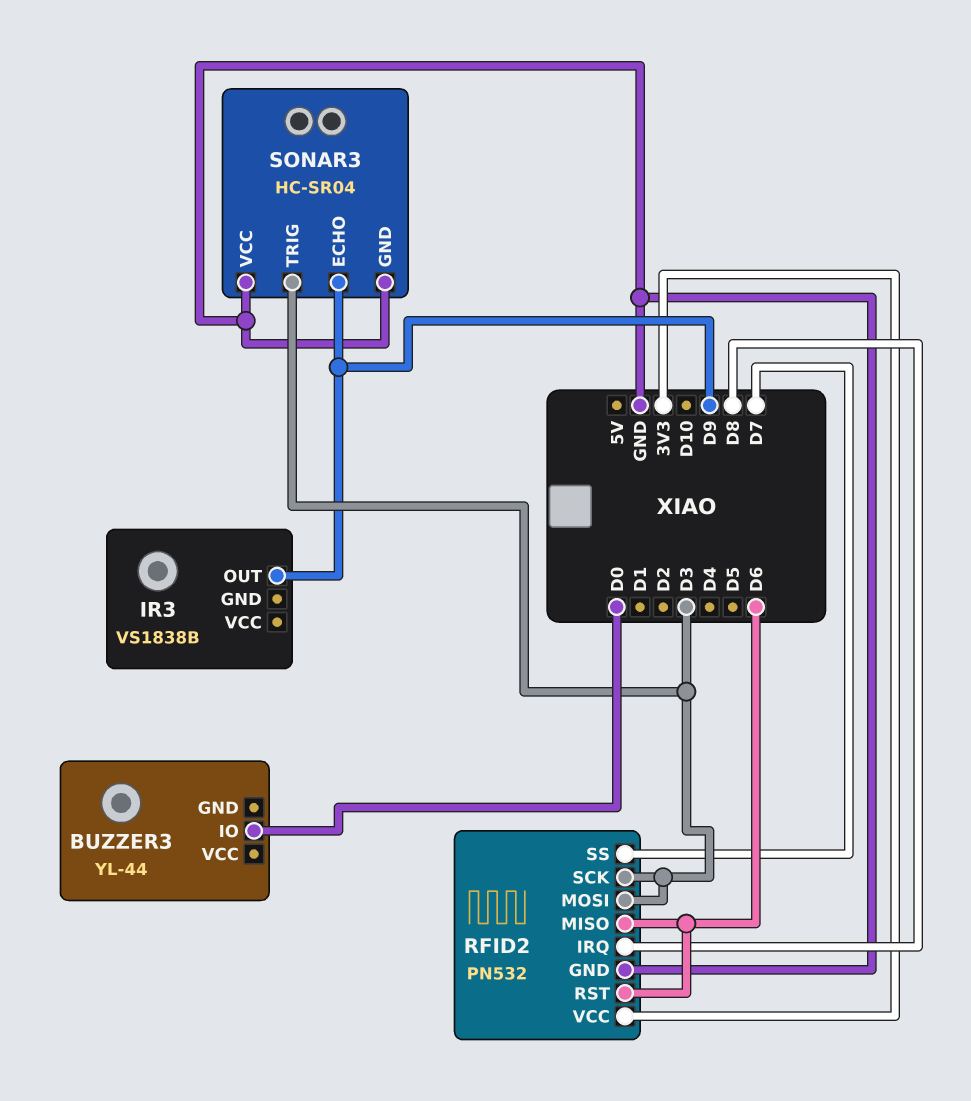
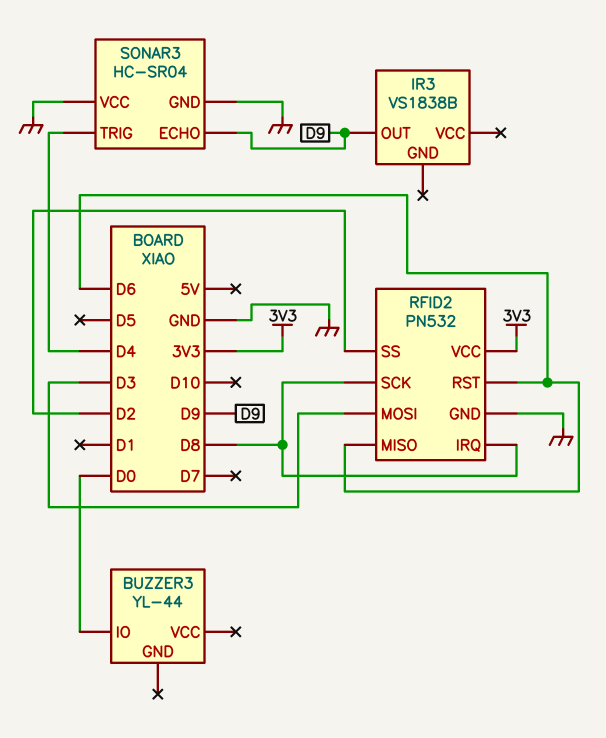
RFID2 pin SCK: D3 -> D8
RFID2 pin SS: D7 -> D2
SONAR3 pin TRIG: D3 -> D4

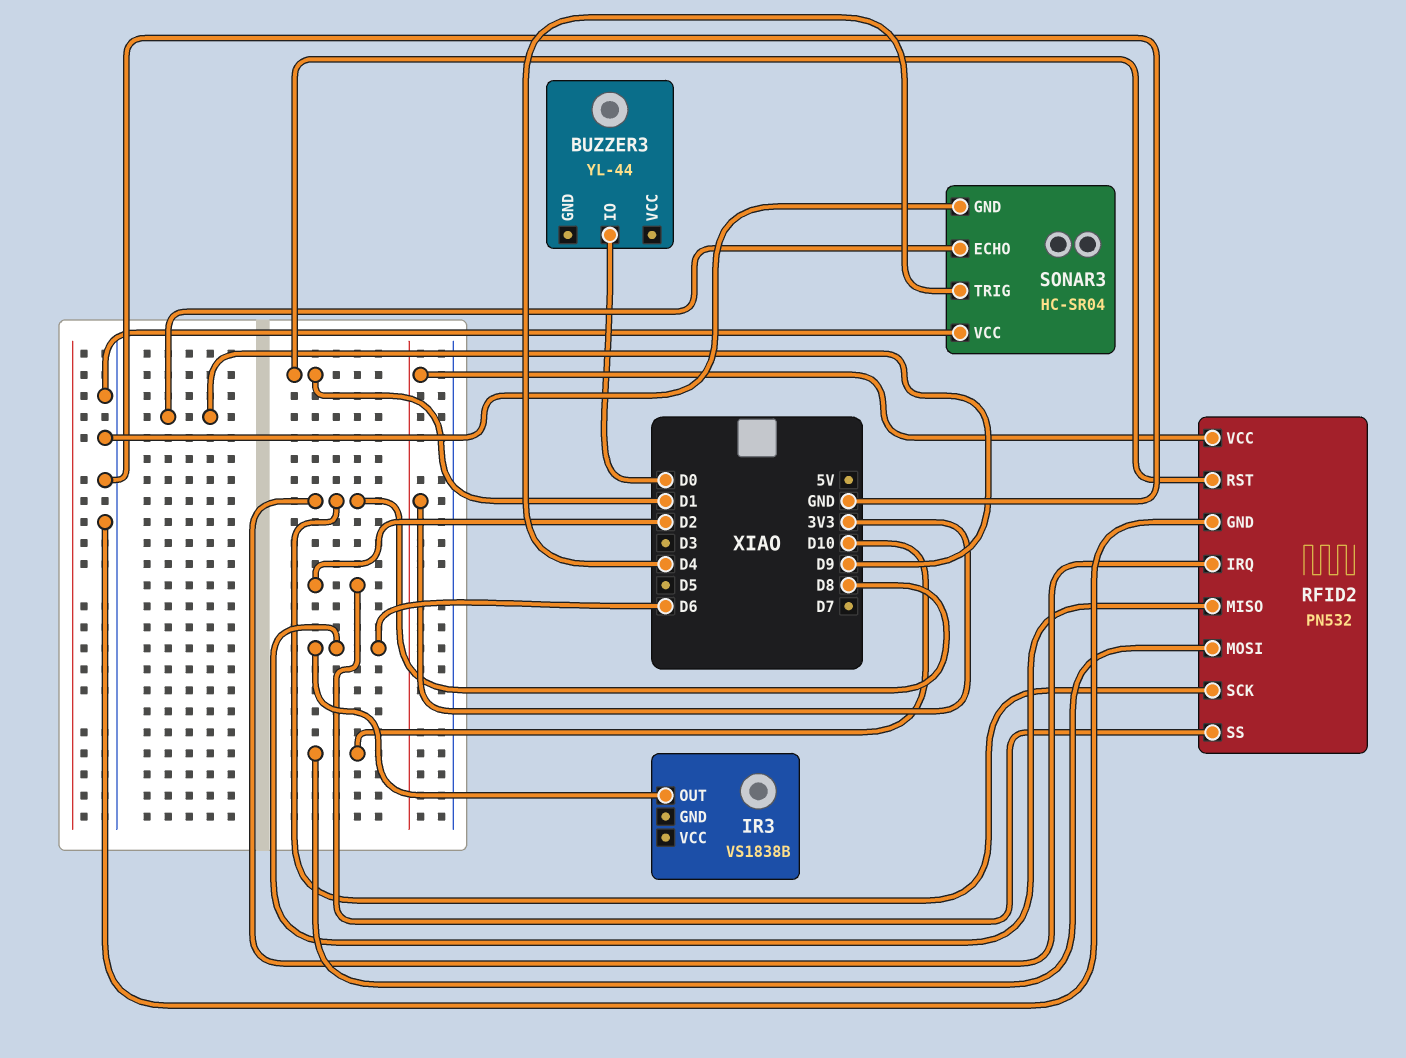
IR3 pin OUT: D9 -> D6
RFID2 pin MOSI: D3 -> D10
RFID2 pin RST: D6 -> D1

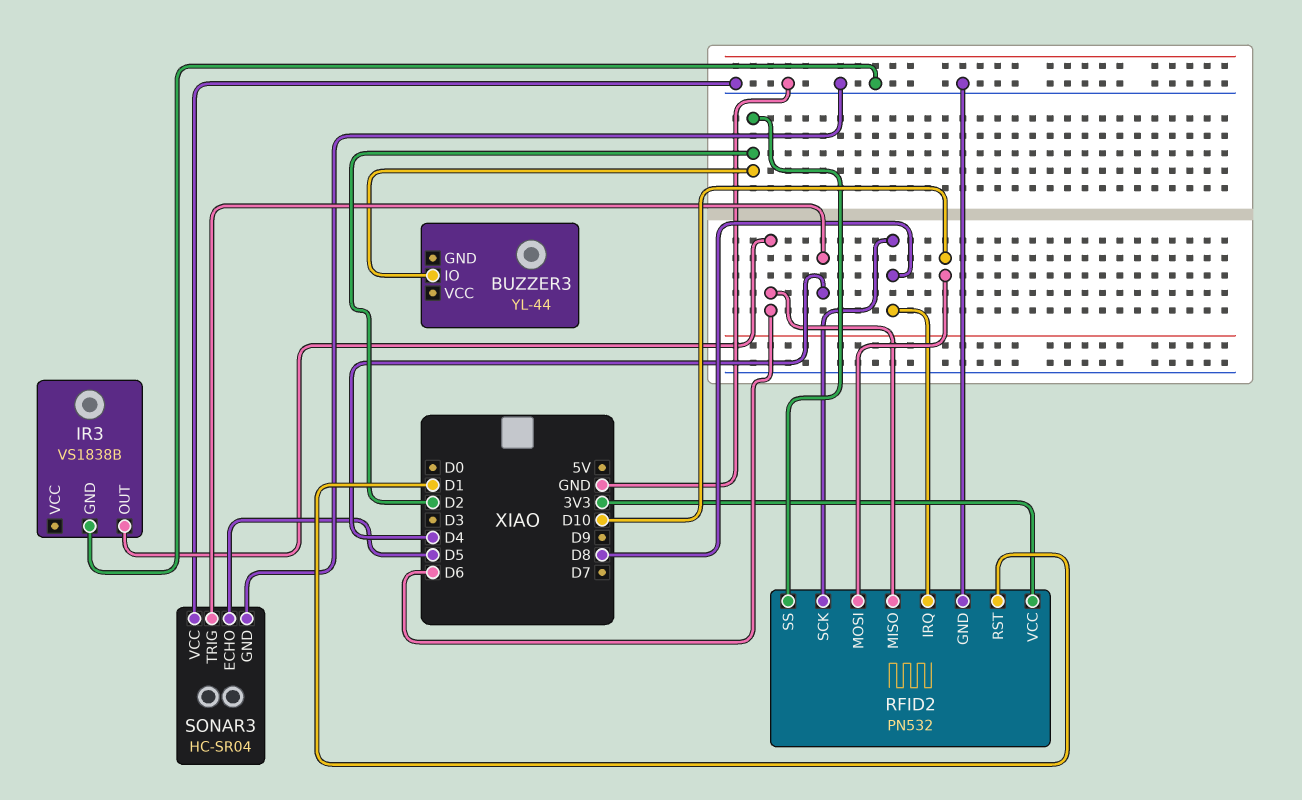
BUZZER3 pin IO: D0 -> D2
IR3 pin GND: none -> GND
SONAR3 pin ECHO: D9 -> D5

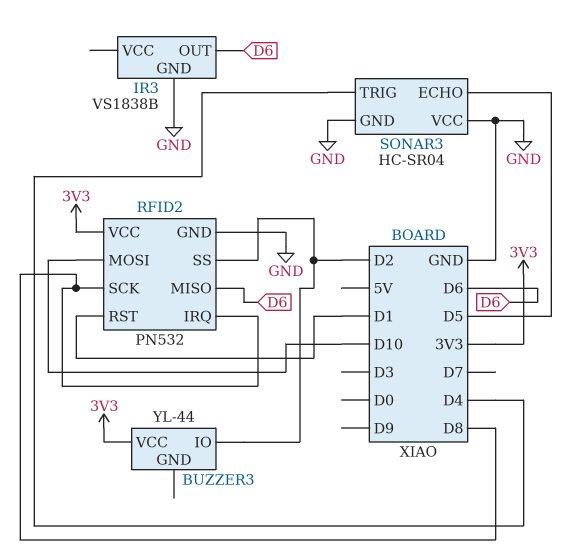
BUZZER3 pin VCC: none -> 3V3

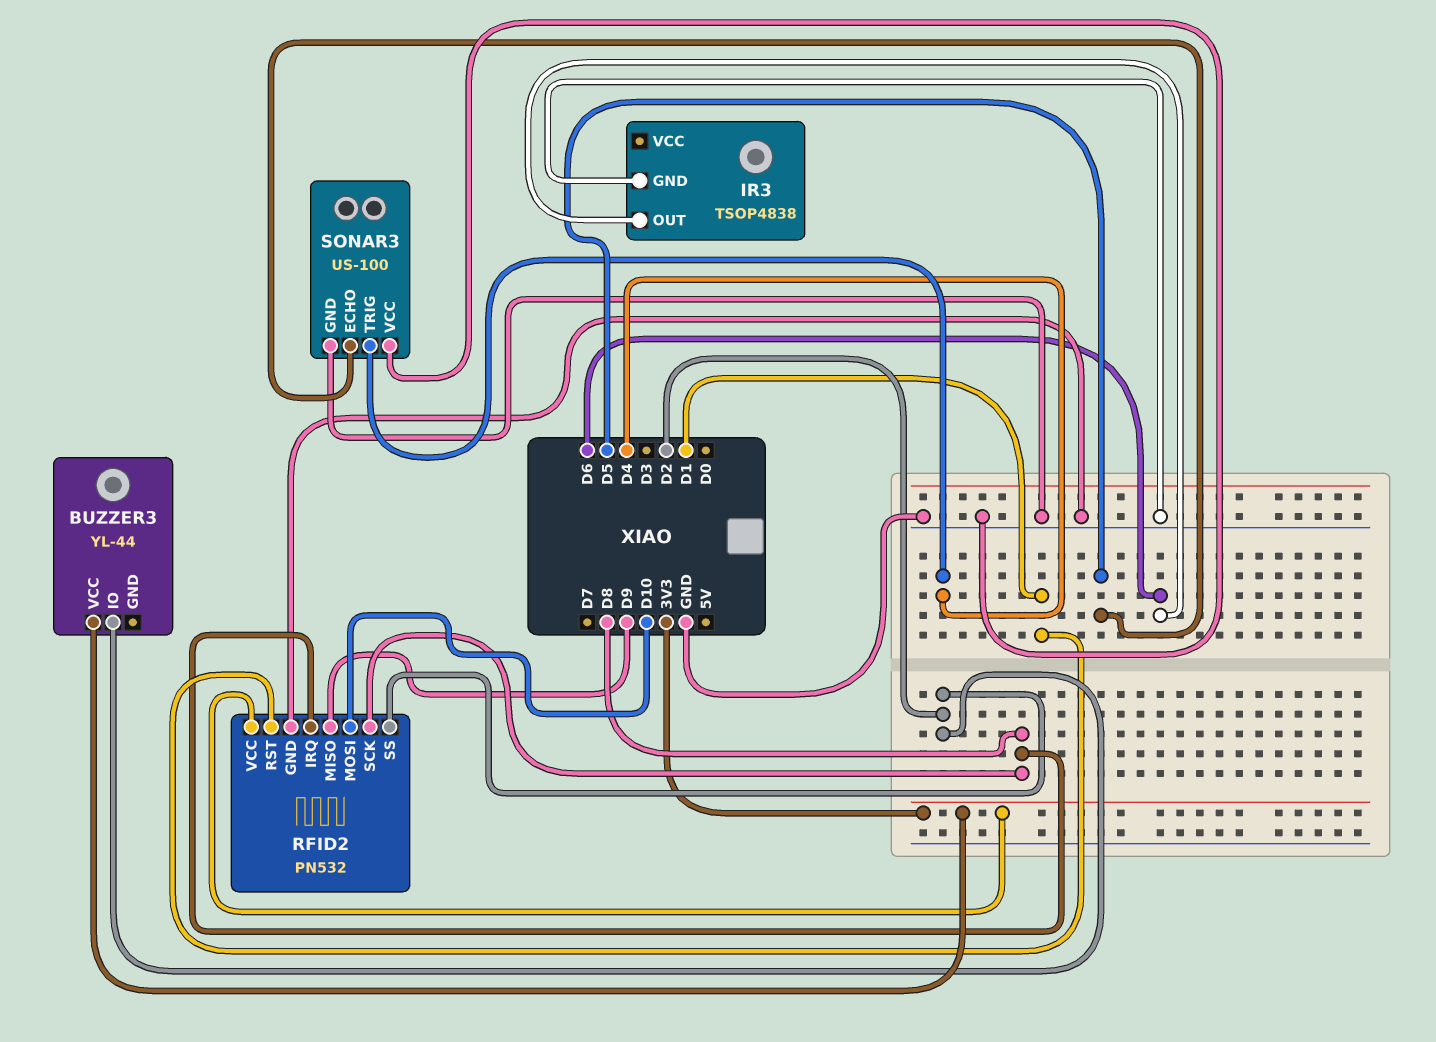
IR3: VS1838B -> TSOP4838
RFID2 pin MISO: D6 -> D9
SONAR3: HC-SR04 -> US-100

